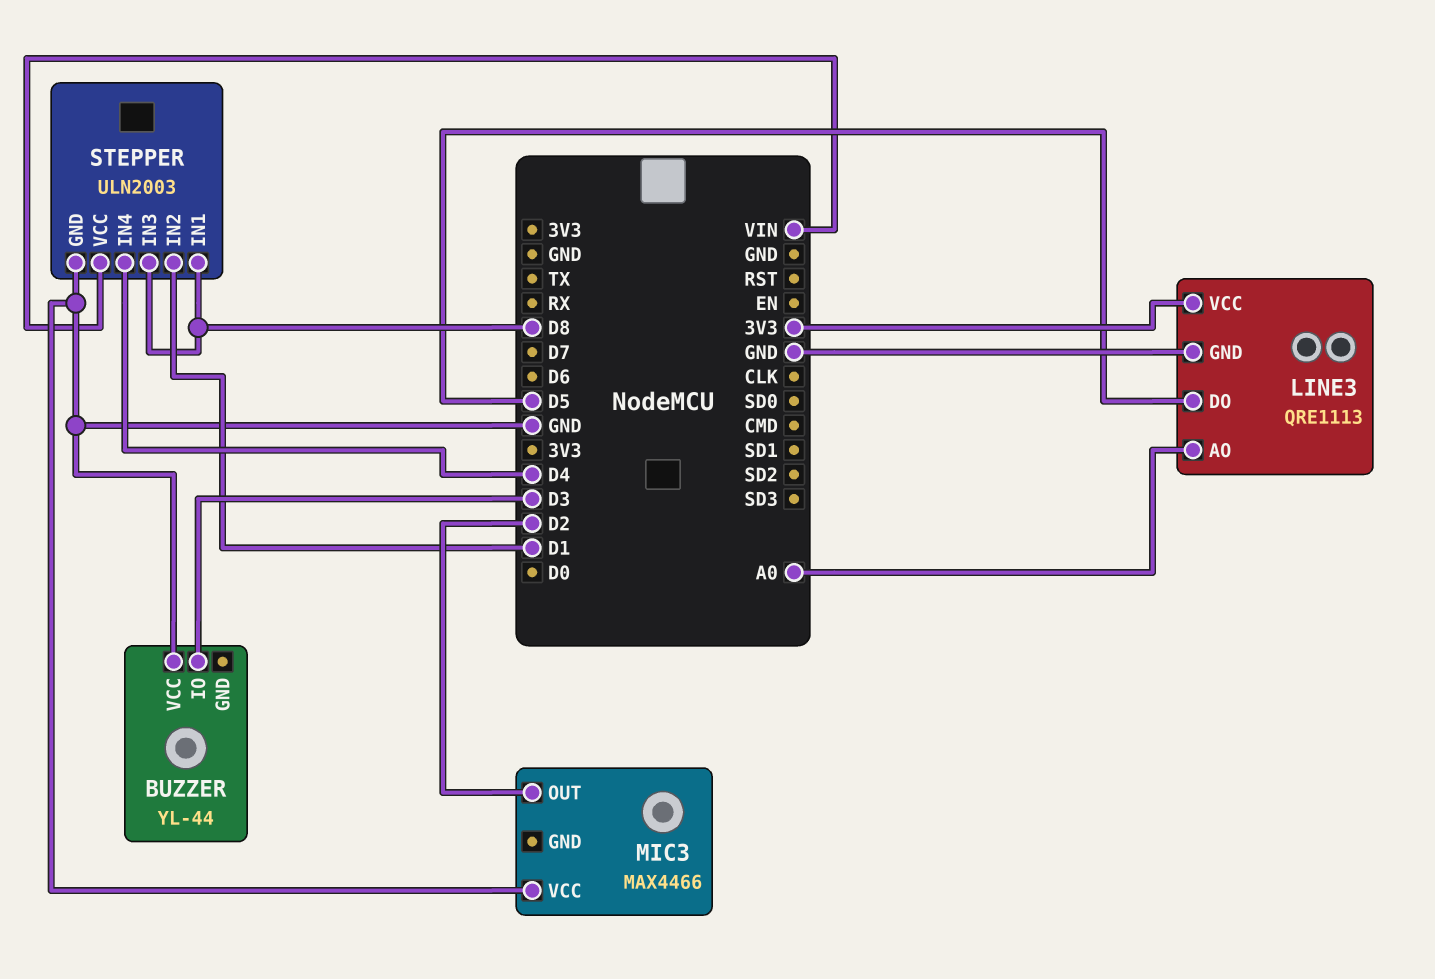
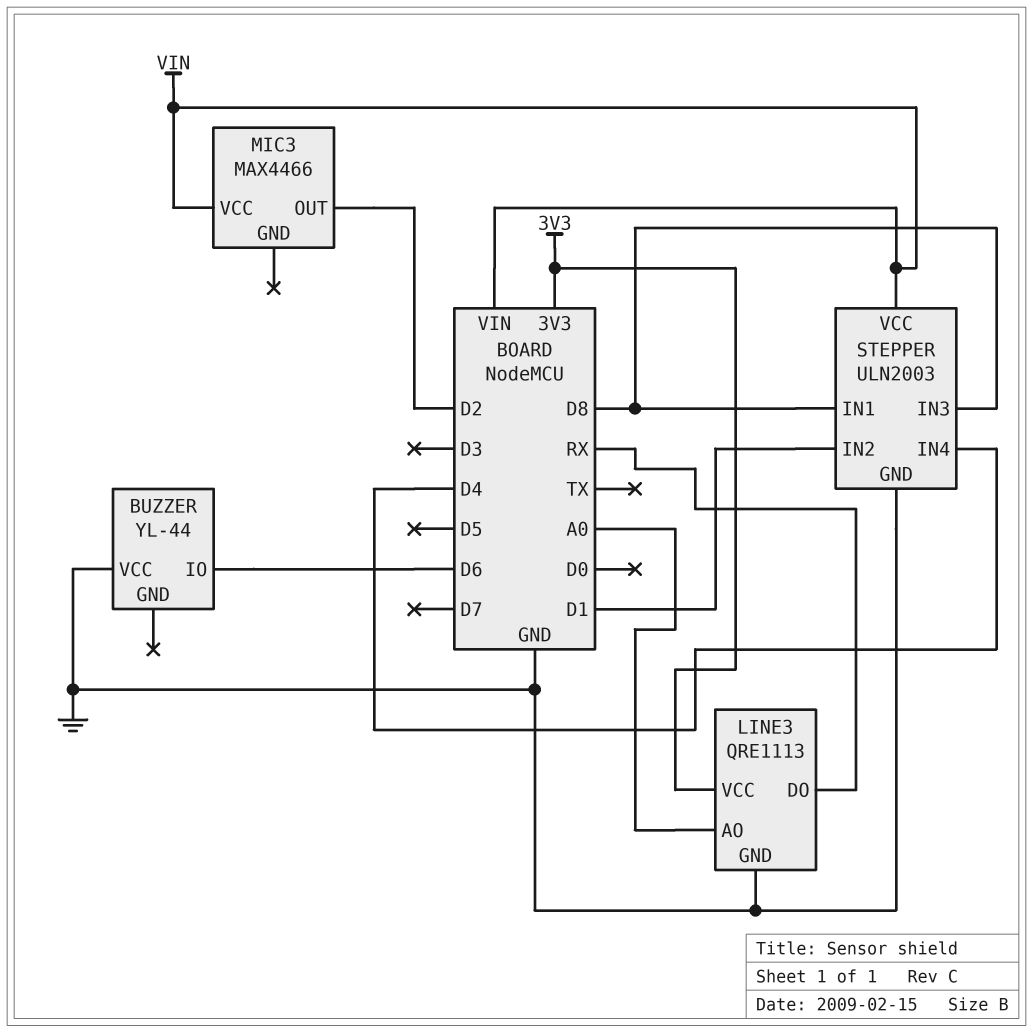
BUZZER pin IO: D3 -> D6
LINE3 pin DO: D5 -> RX
MIC3 pin VCC: GND -> VIN

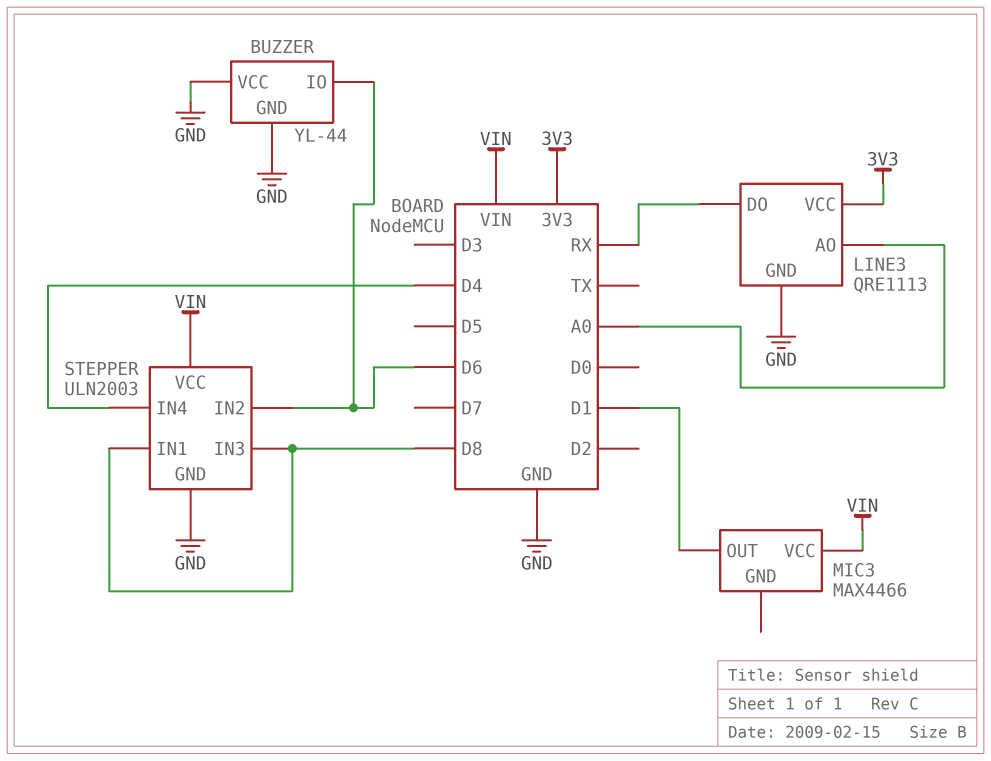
BUZZER pin GND: none -> GND
MIC3 pin OUT: D2 -> D1
STEPPER pin IN2: D1 -> D6

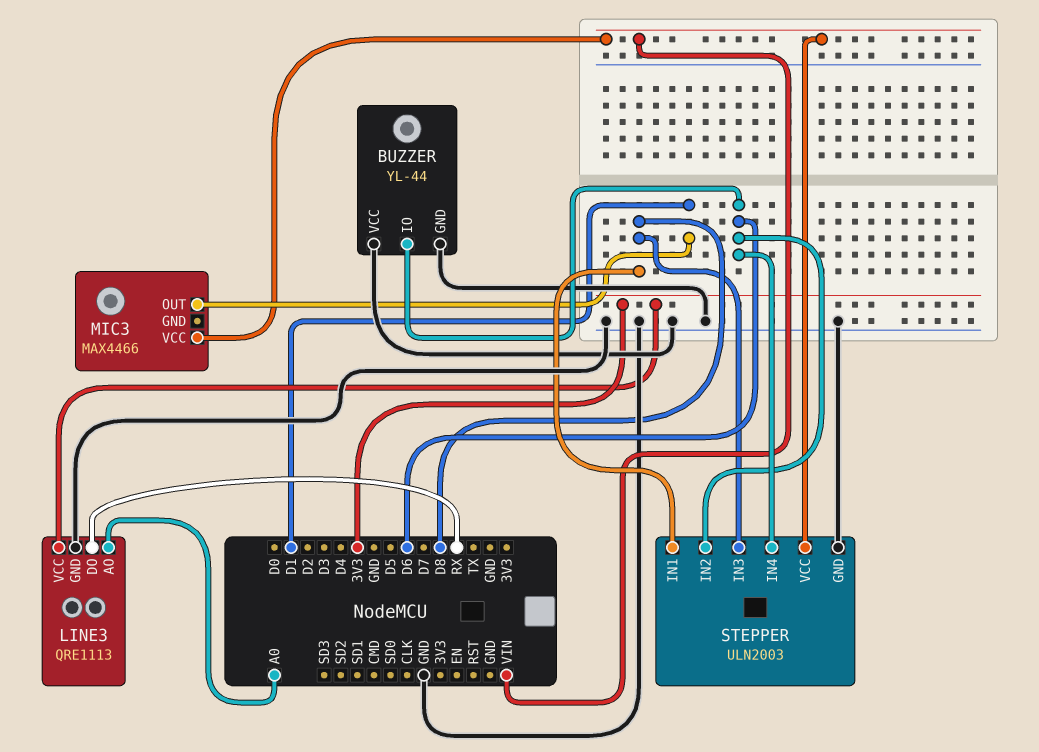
STEPPER pin IN4: D4 -> D6

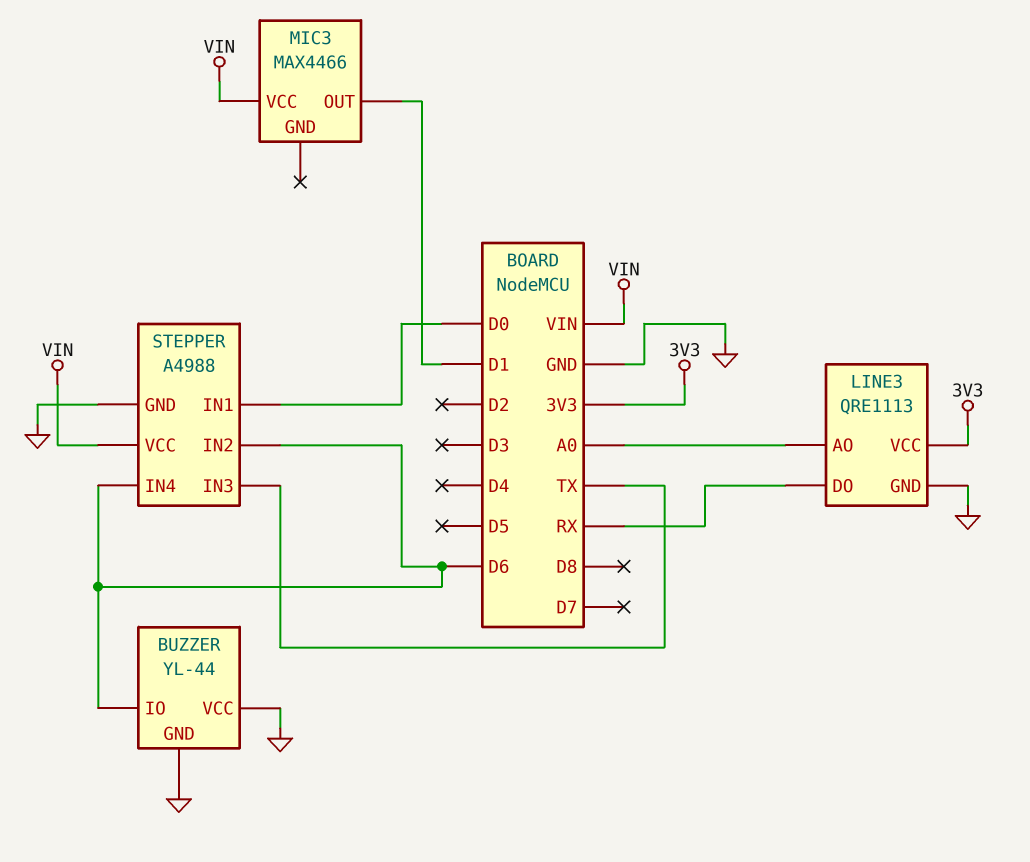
STEPPER: ULN2003 -> A4988
STEPPER pin IN1: D8 -> D0
STEPPER pin IN3: D8 -> TX

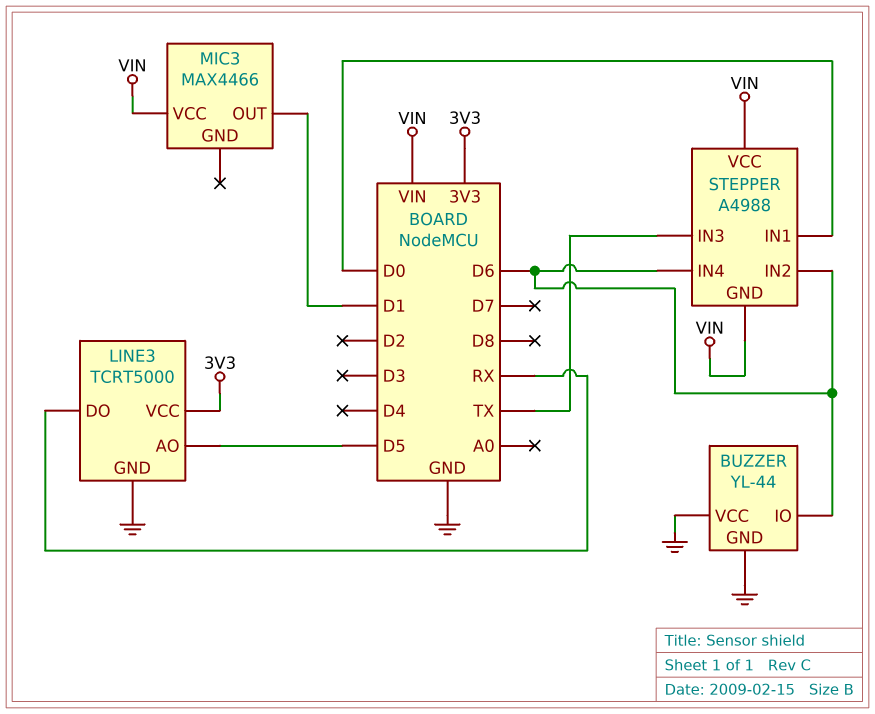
LINE3: QRE1113 -> TCRT5000
LINE3 pin AO: A0 -> D5
STEPPER pin GND: GND -> VIN

